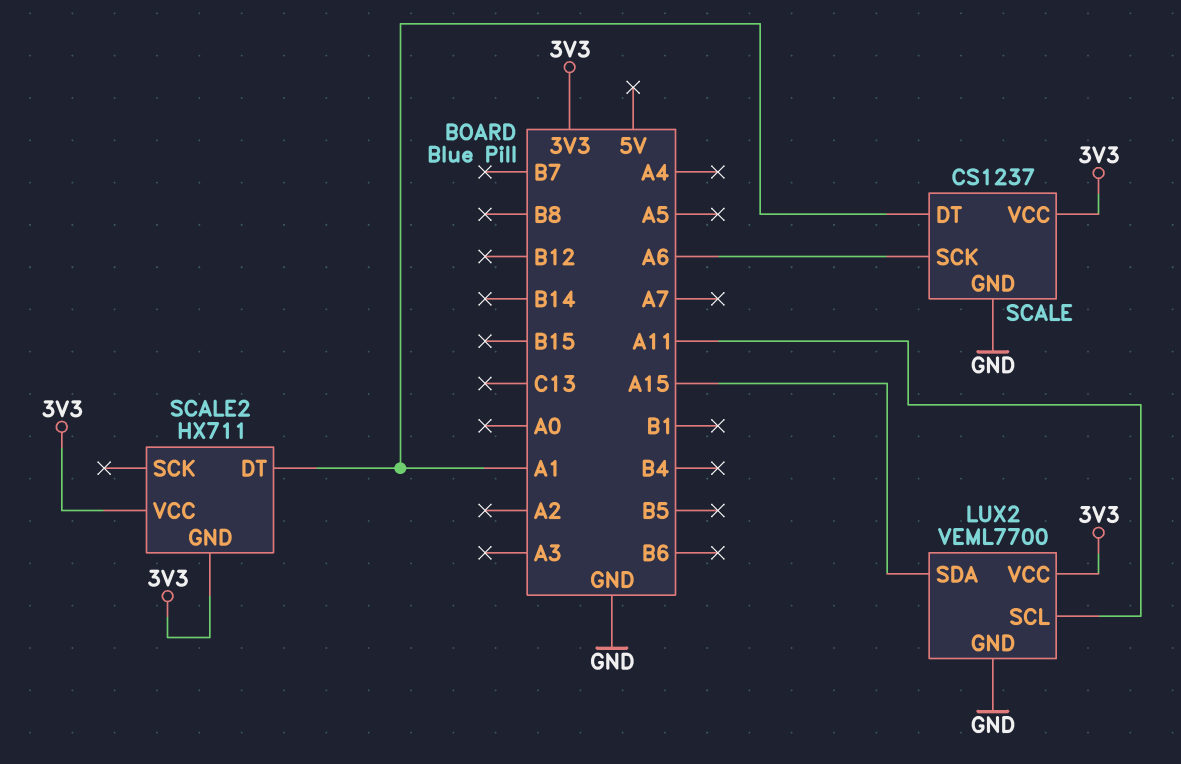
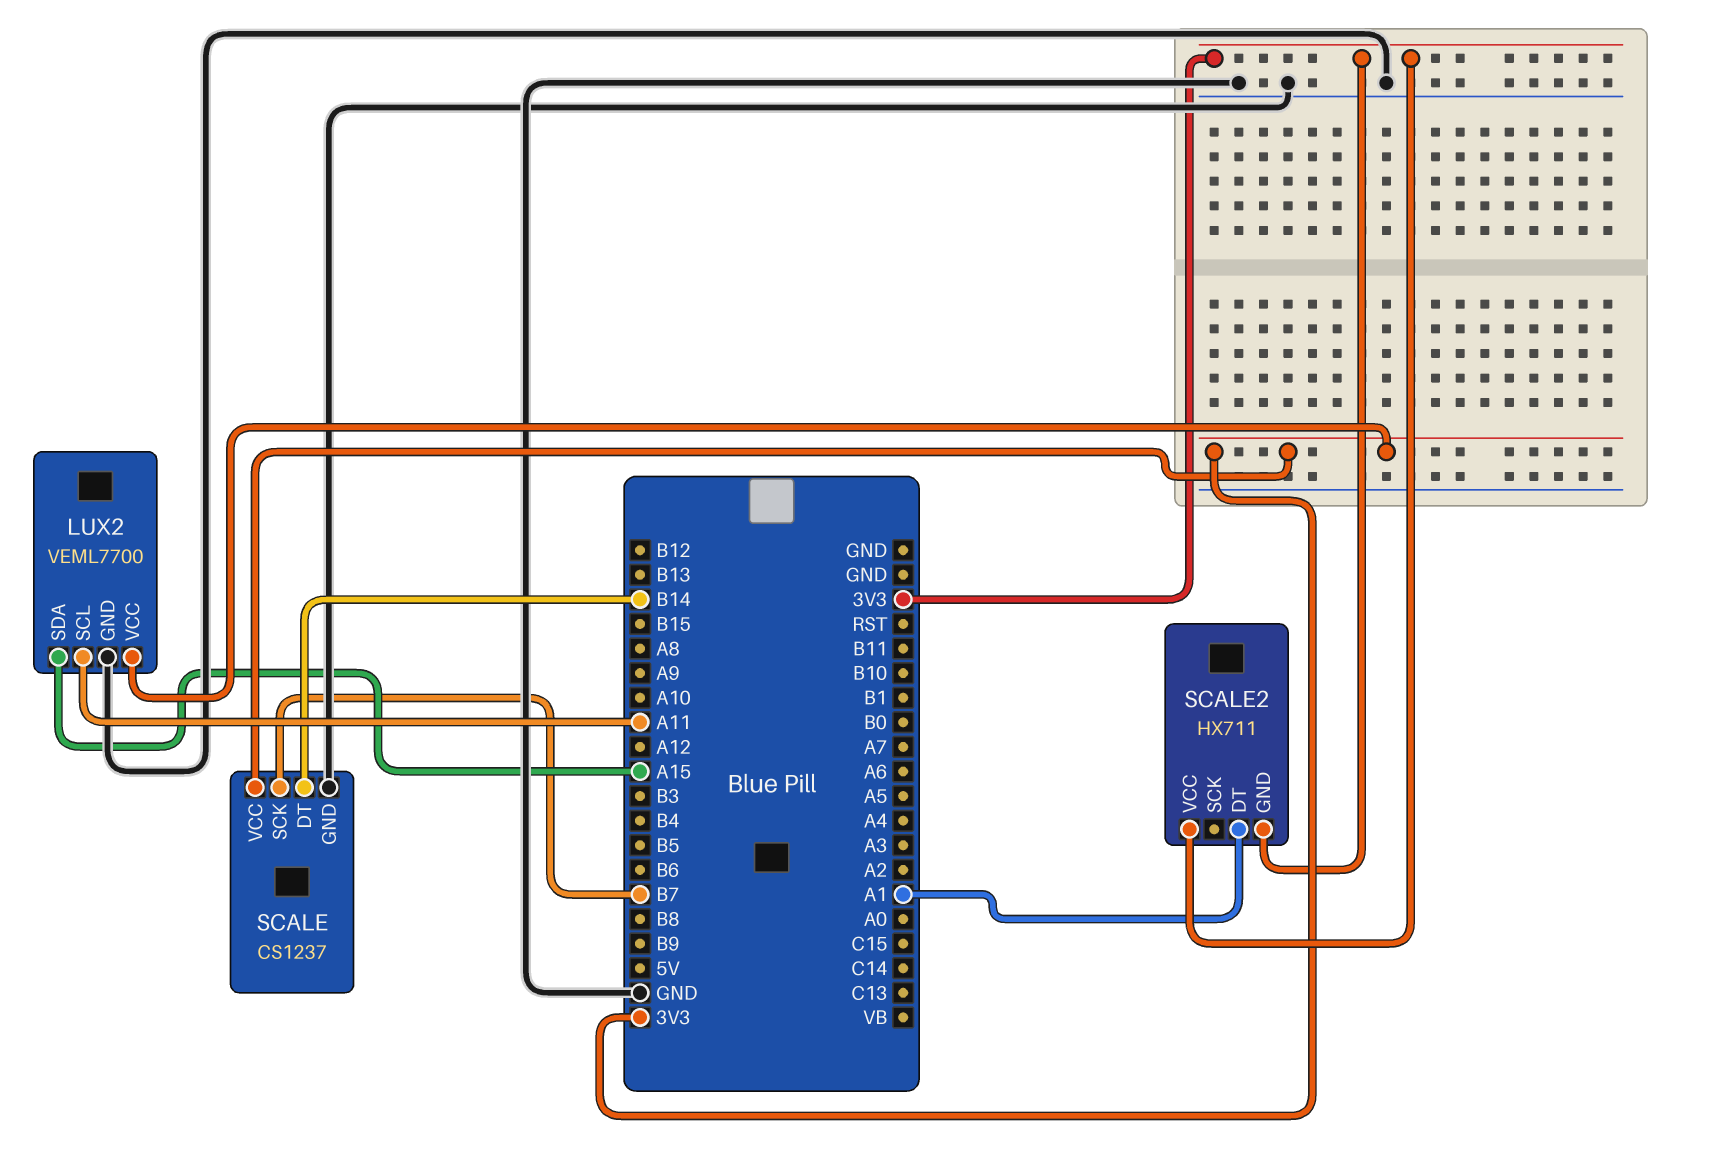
SCALE pin DT: A1 -> B14
SCALE pin SCK: A6 -> B7

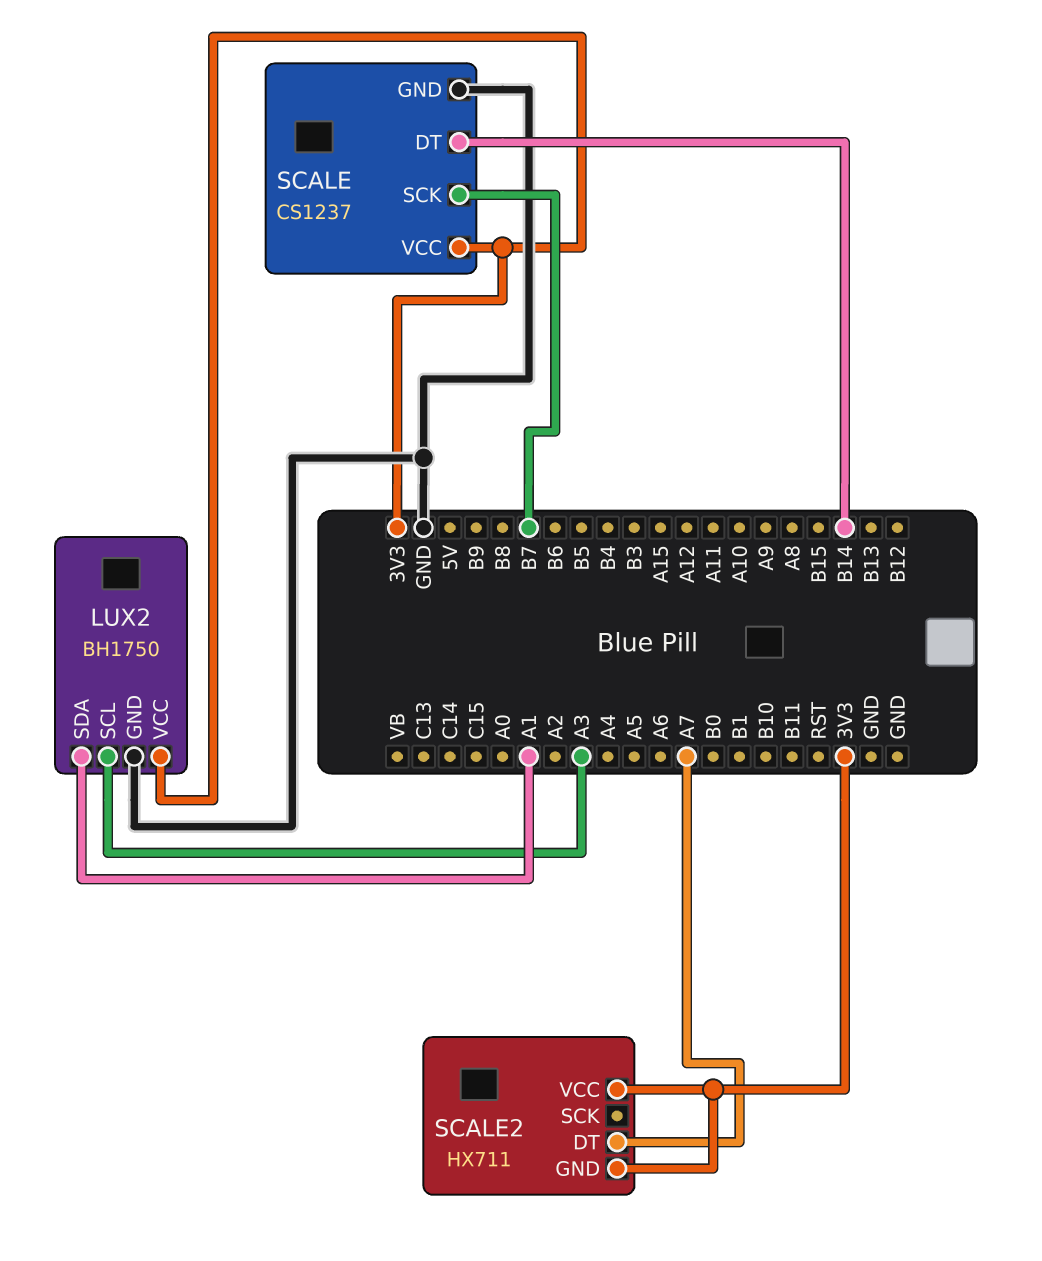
LUX2: VEML7700 -> BH1750
LUX2 pin SCL: A11 -> A3
LUX2 pin SDA: A15 -> A1
SCALE2 pin DT: A1 -> A7

